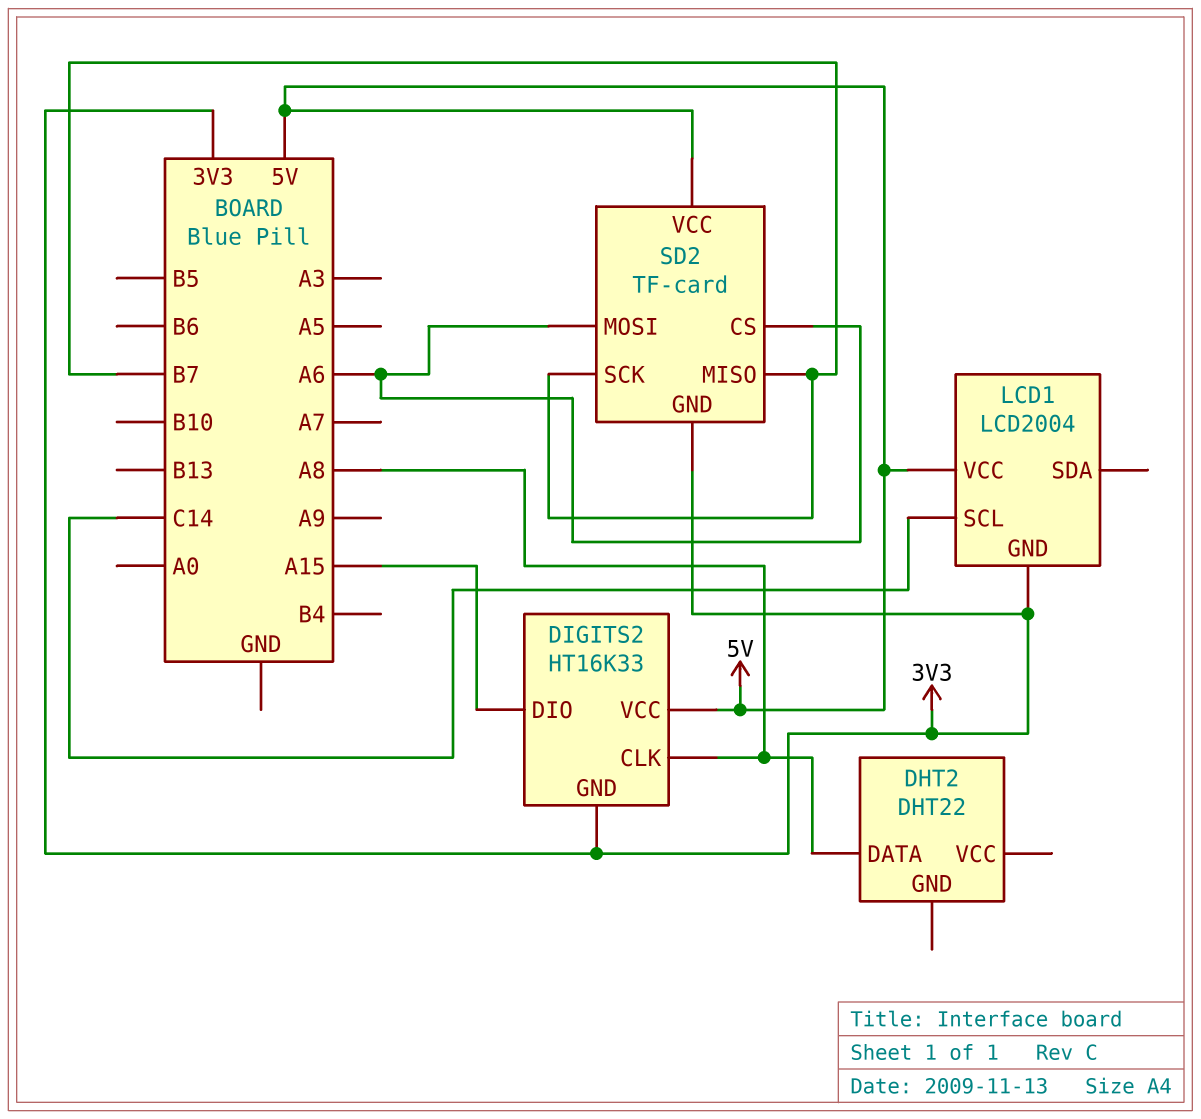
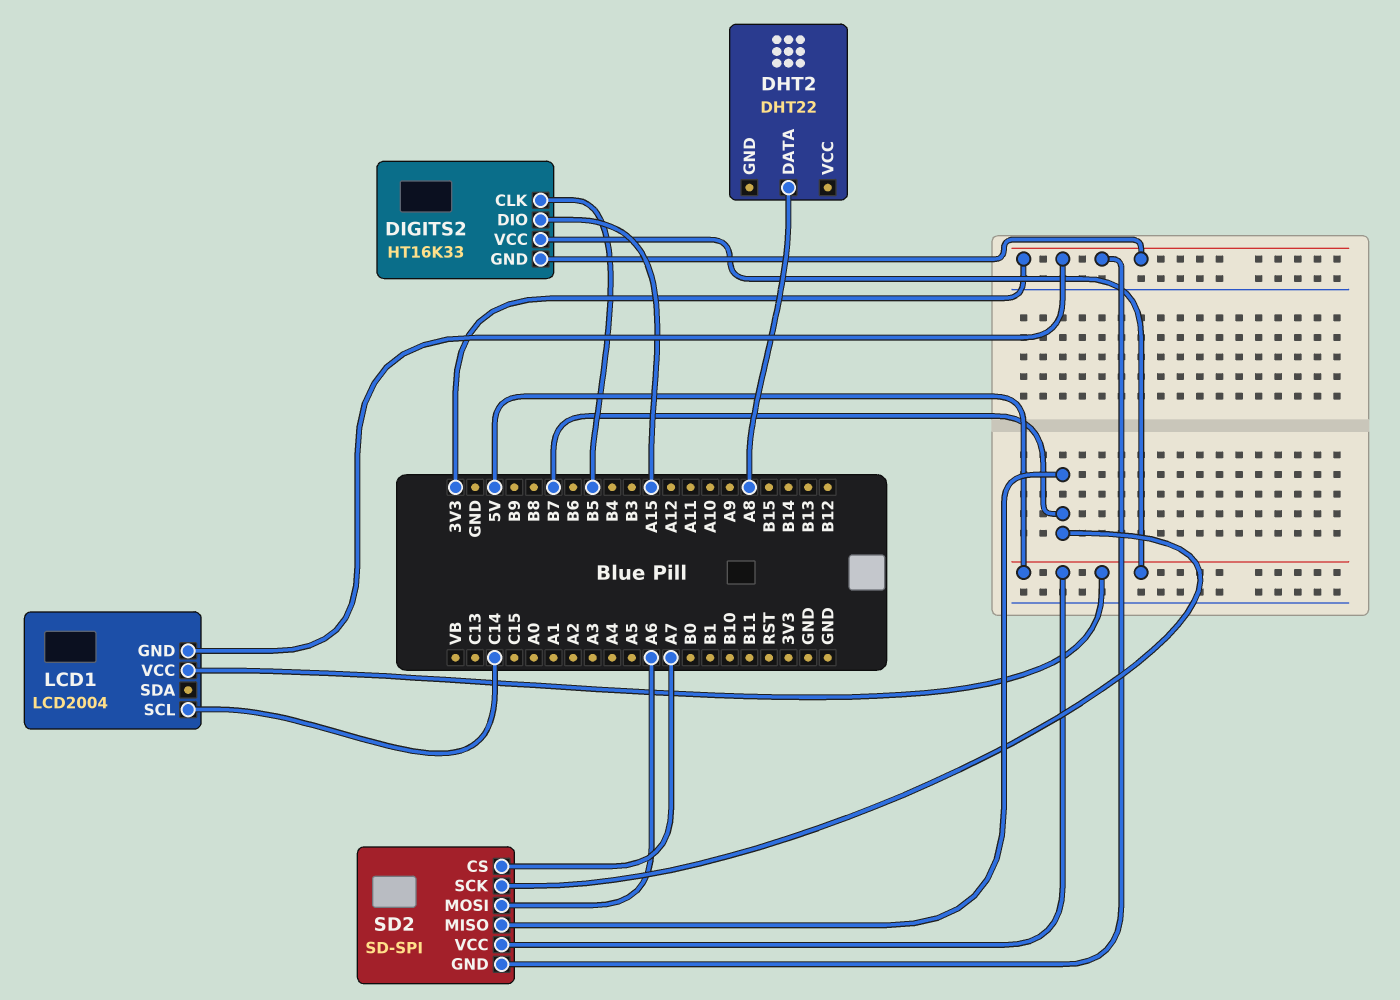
DIGITS2 pin CLK: A8 -> B5
SD2: TF-card -> SD-SPI
SD2 pin CS: A6 -> A7

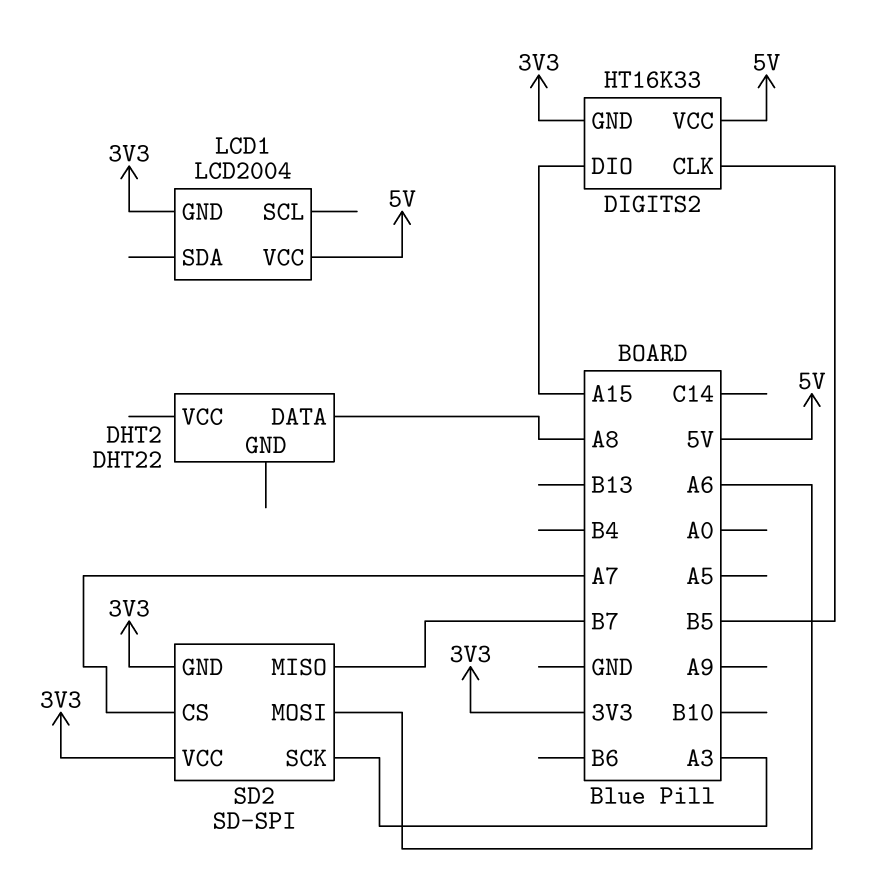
LCD1 pin SCL: C14 -> none
SD2 pin SCK: B7 -> A3
SD2 pin VCC: 5V -> 3V3

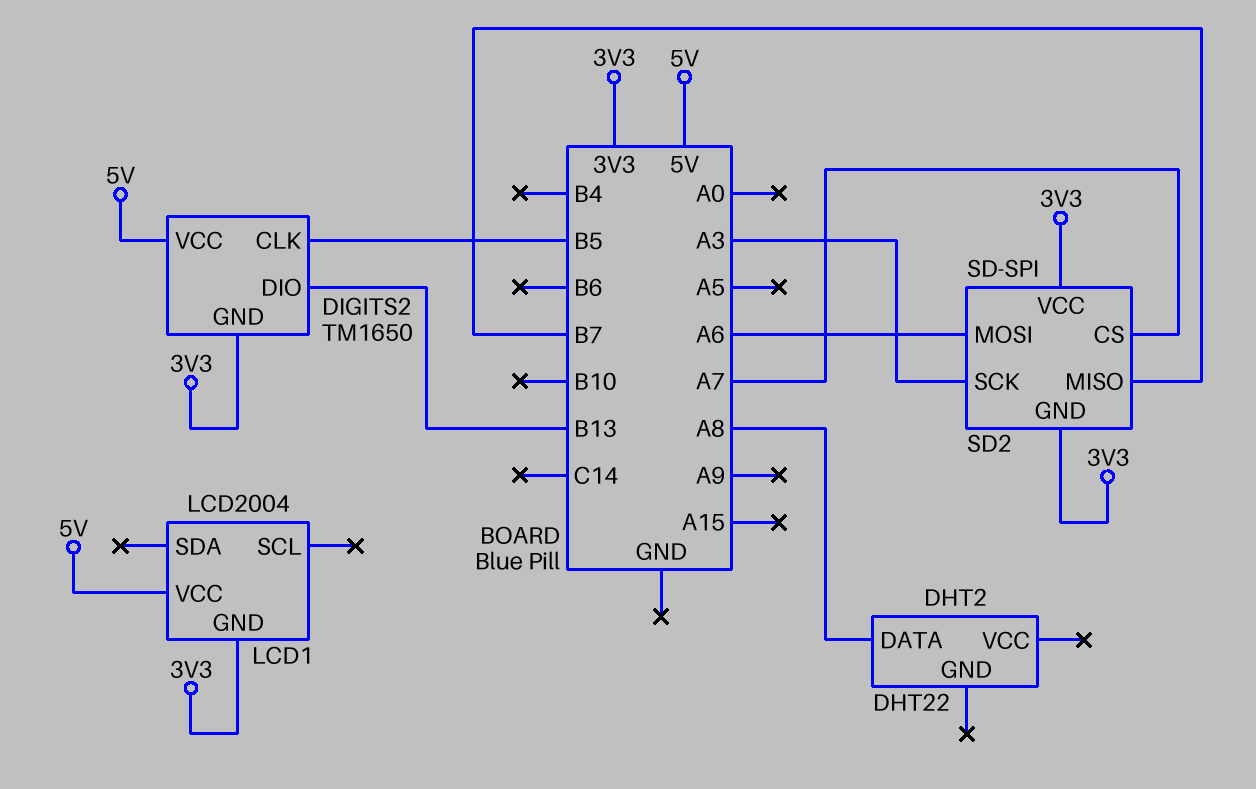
DIGITS2: HT16K33 -> TM1650
DIGITS2 pin DIO: A15 -> B13

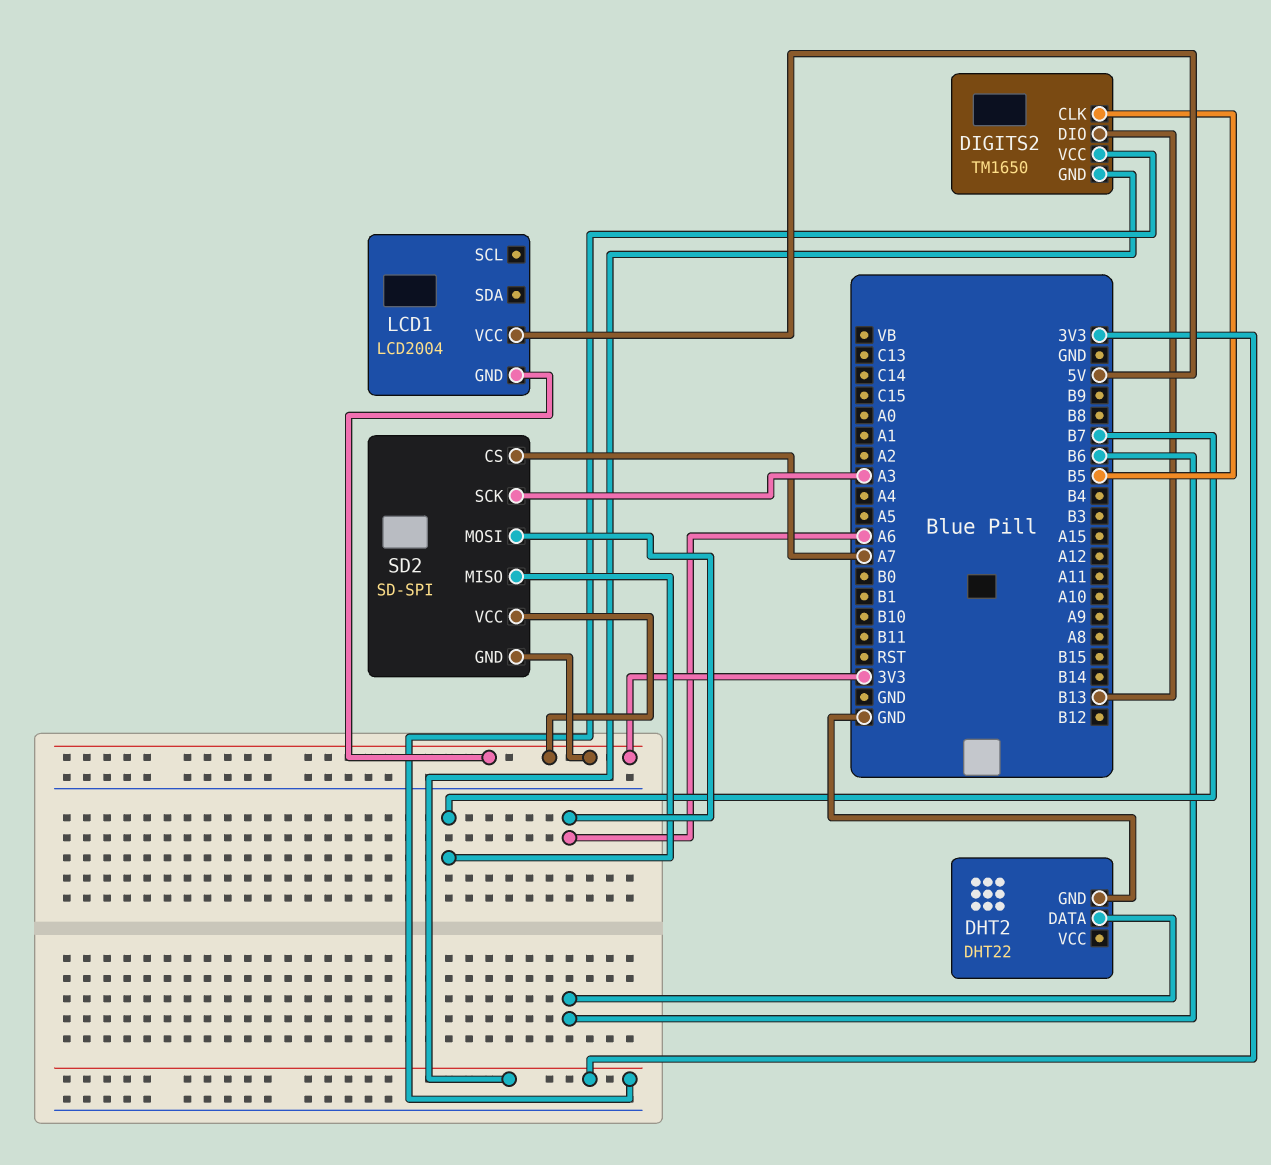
DHT2 pin DATA: A8 -> B6
DHT2 pin GND: none -> GND
DIGITS2 pin VCC: 5V -> 3V3

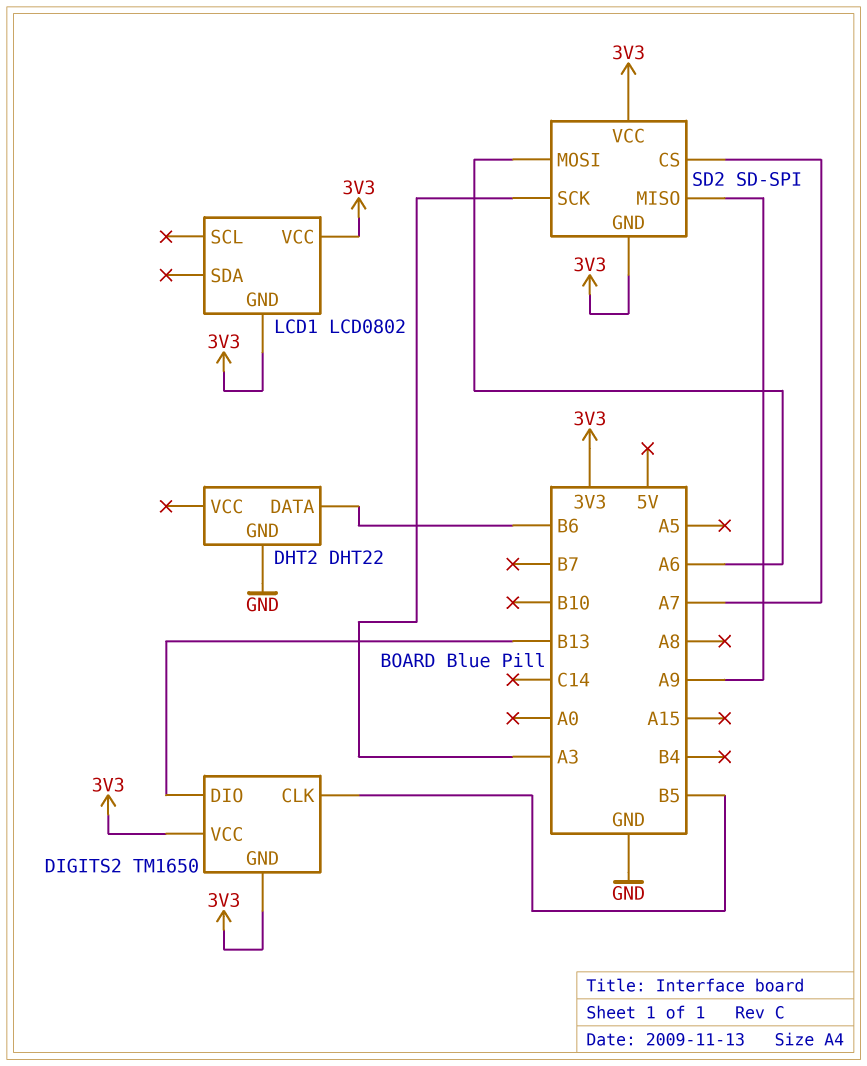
LCD1: LCD2004 -> LCD0802
LCD1 pin VCC: 5V -> 3V3
SD2 pin MISO: B7 -> A9

